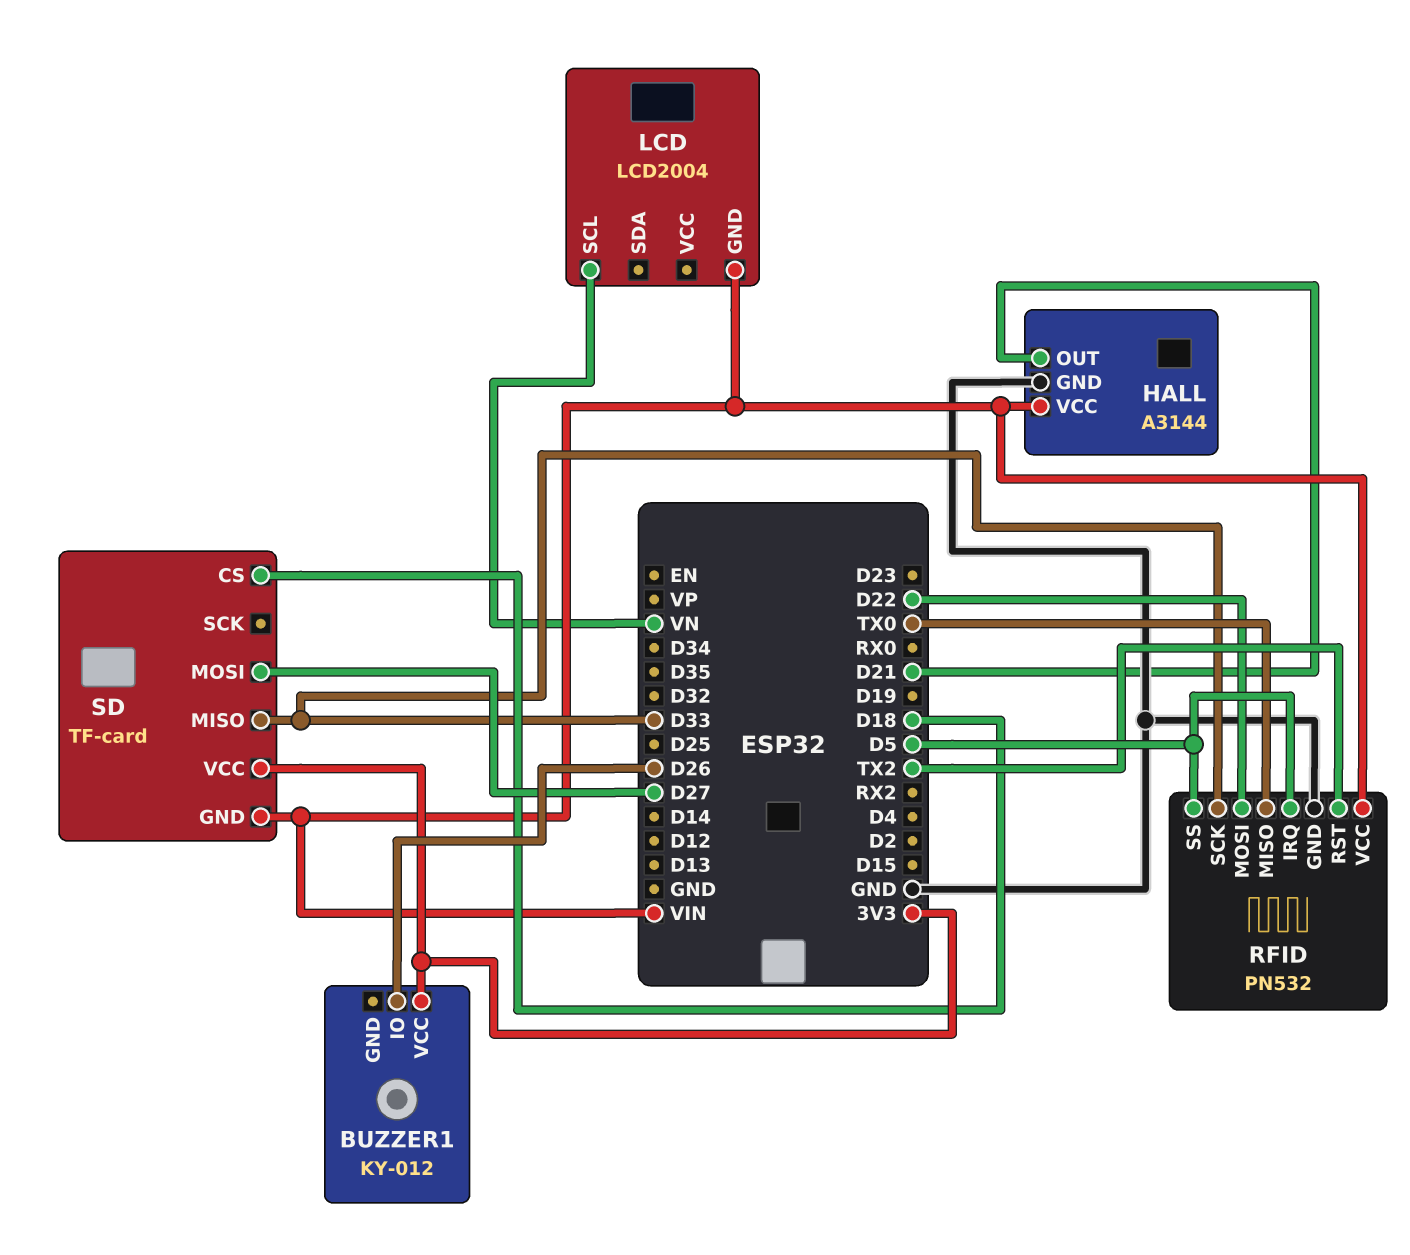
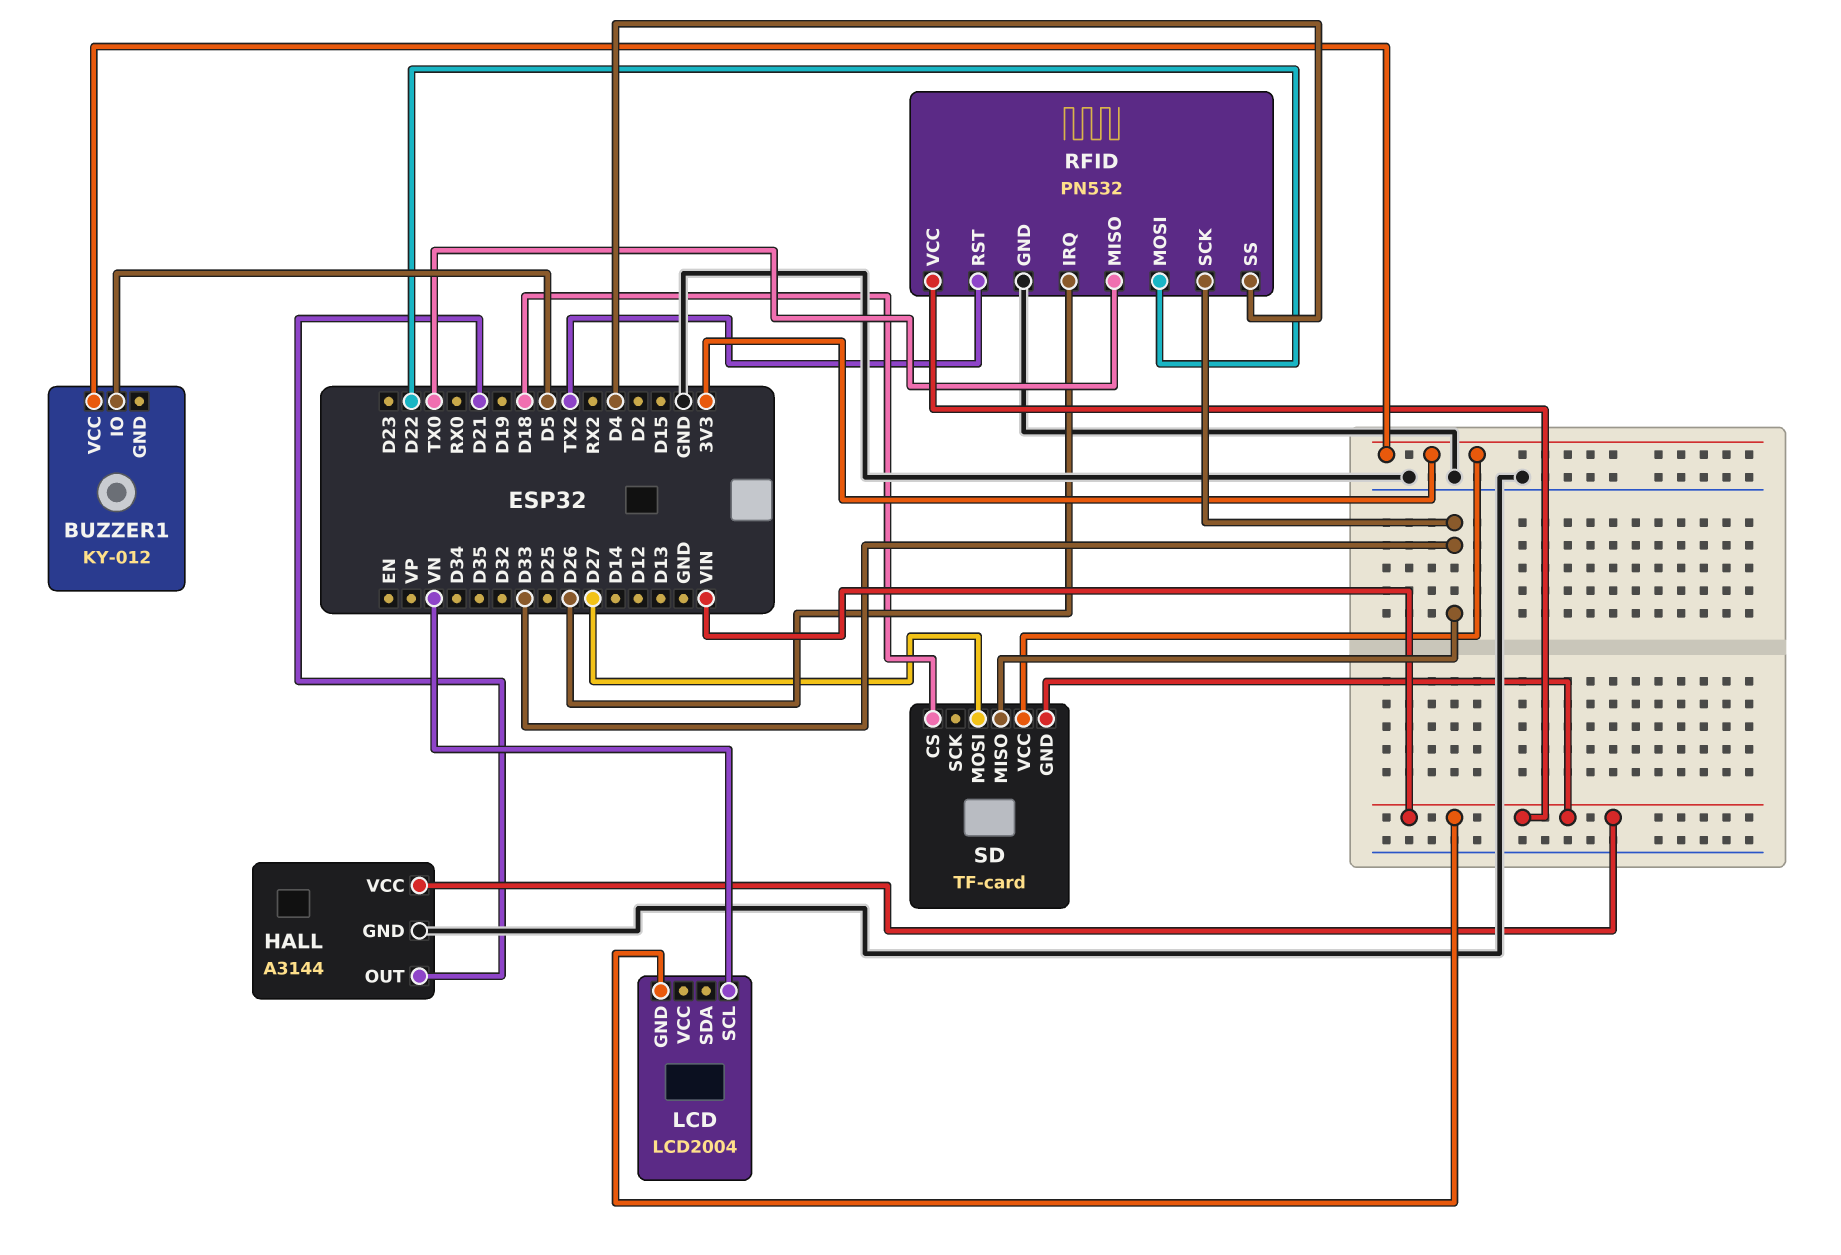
BUZZER1 pin IO: D26 -> D5
RFID pin IRQ: D5 -> D26
RFID pin SS: D5 -> D4

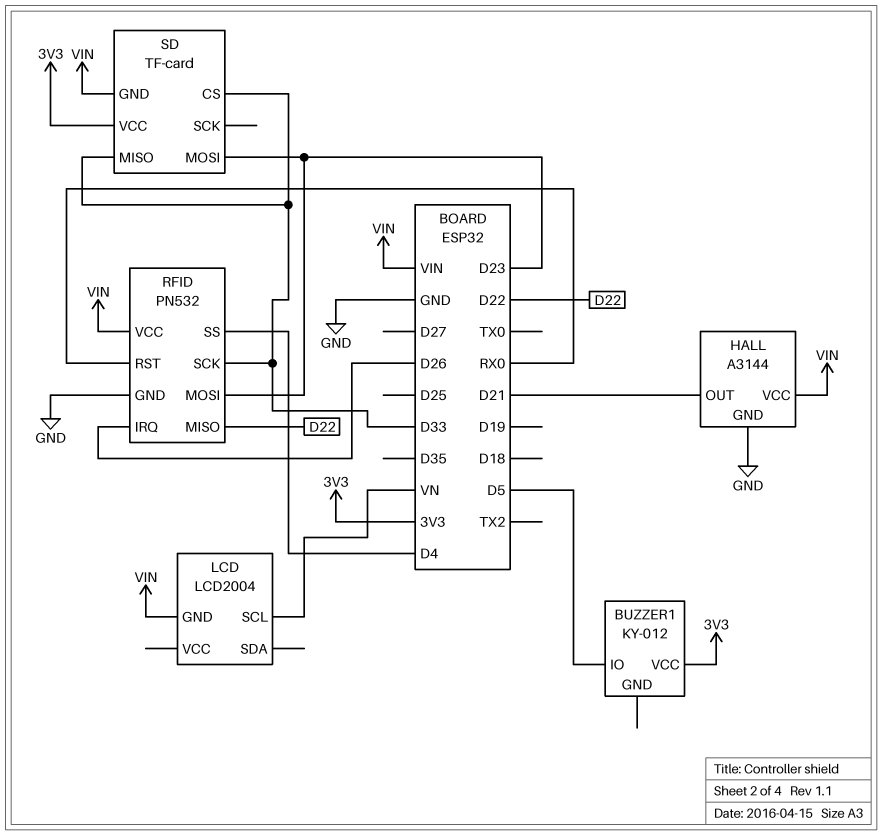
RFID pin MISO: TX0 -> D22
RFID pin MOSI: D22 -> D23
RFID pin RST: TX2 -> RX0
SD pin CS: D18 -> D33
SD pin MOSI: D27 -> D23

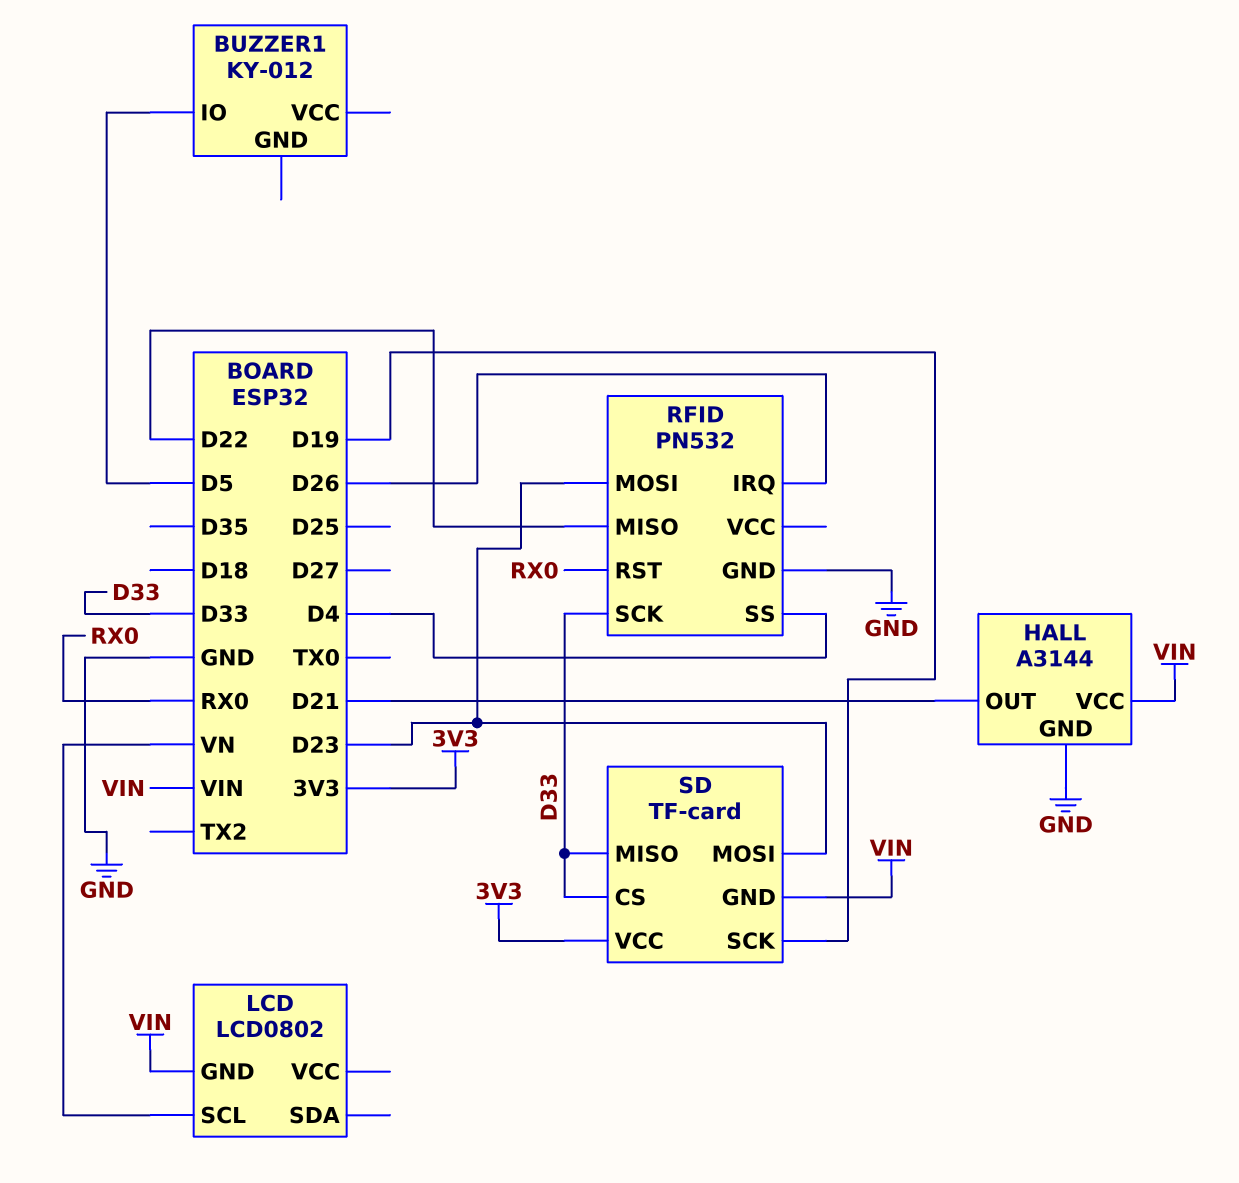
BUZZER1 pin VCC: 3V3 -> none
LCD: LCD2004 -> LCD0802
RFID pin VCC: VIN -> none
SD pin SCK: none -> D19

